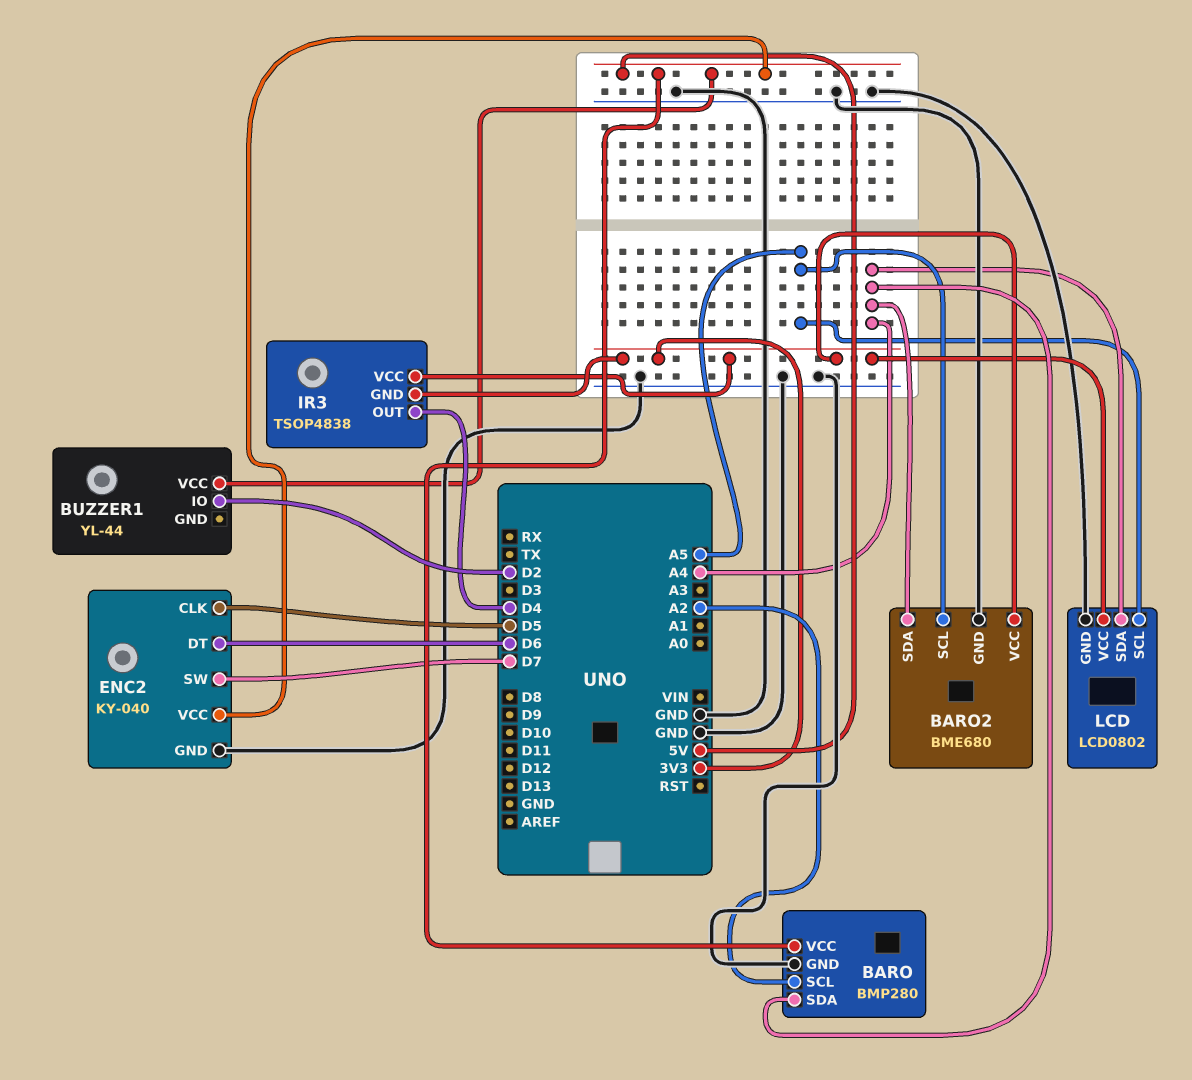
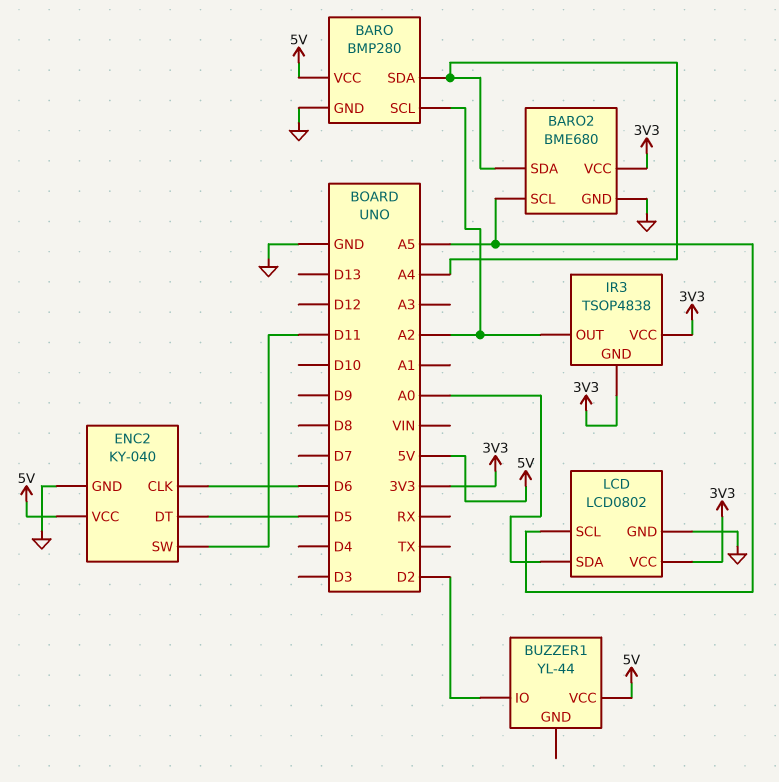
ENC2 pin CLK: D5 -> D6
ENC2 pin DT: D6 -> D5
ENC2 pin SW: D7 -> D11
IR3 pin OUT: D4 -> A2
LCD pin SDA: A4 -> A0

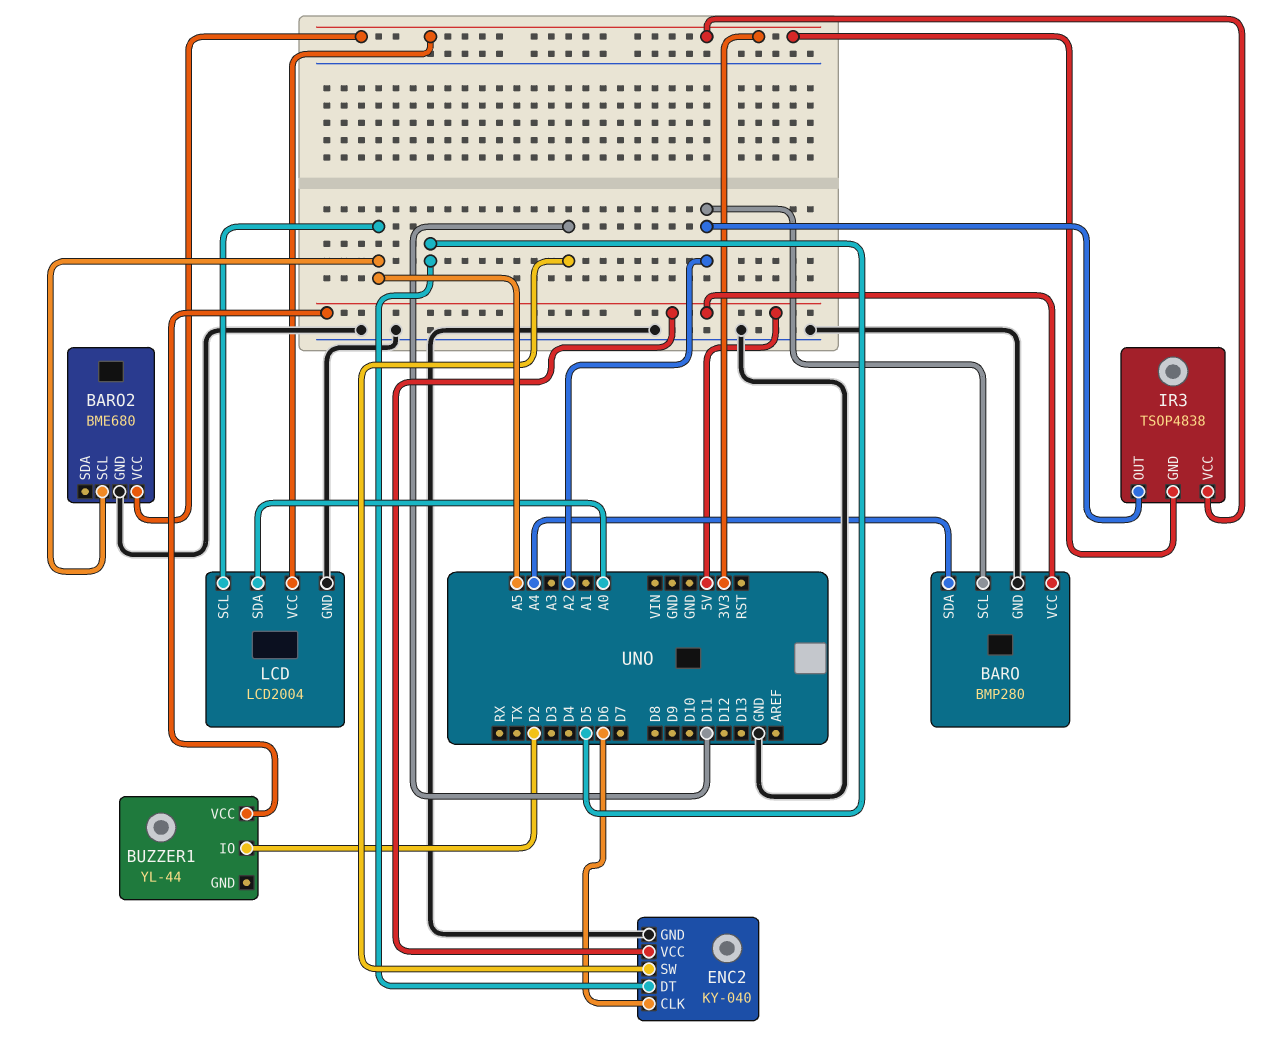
BARO2 pin SDA: A4 -> none
LCD: LCD0802 -> LCD2004

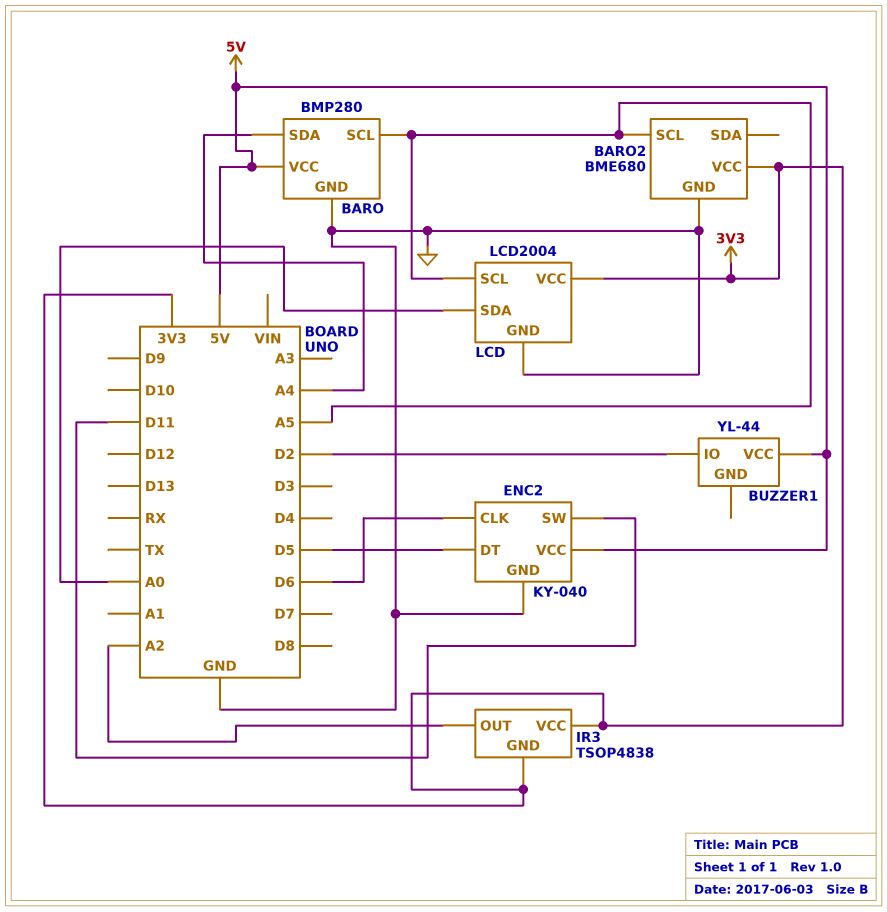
BARO pin SCL: A2 -> A5

